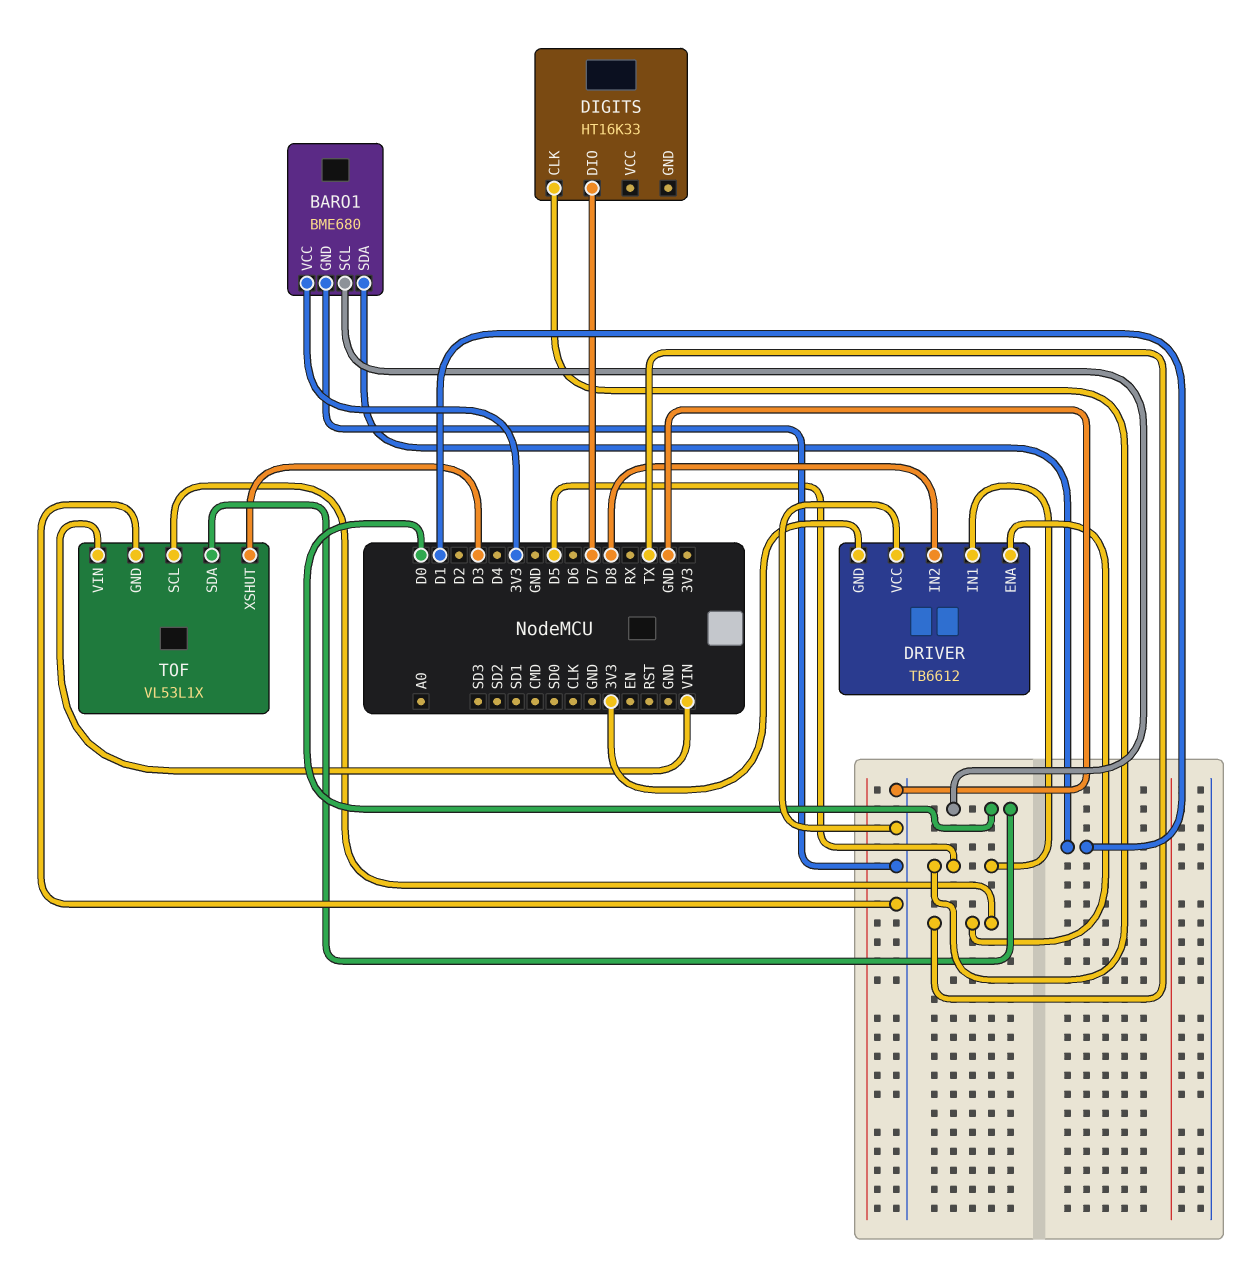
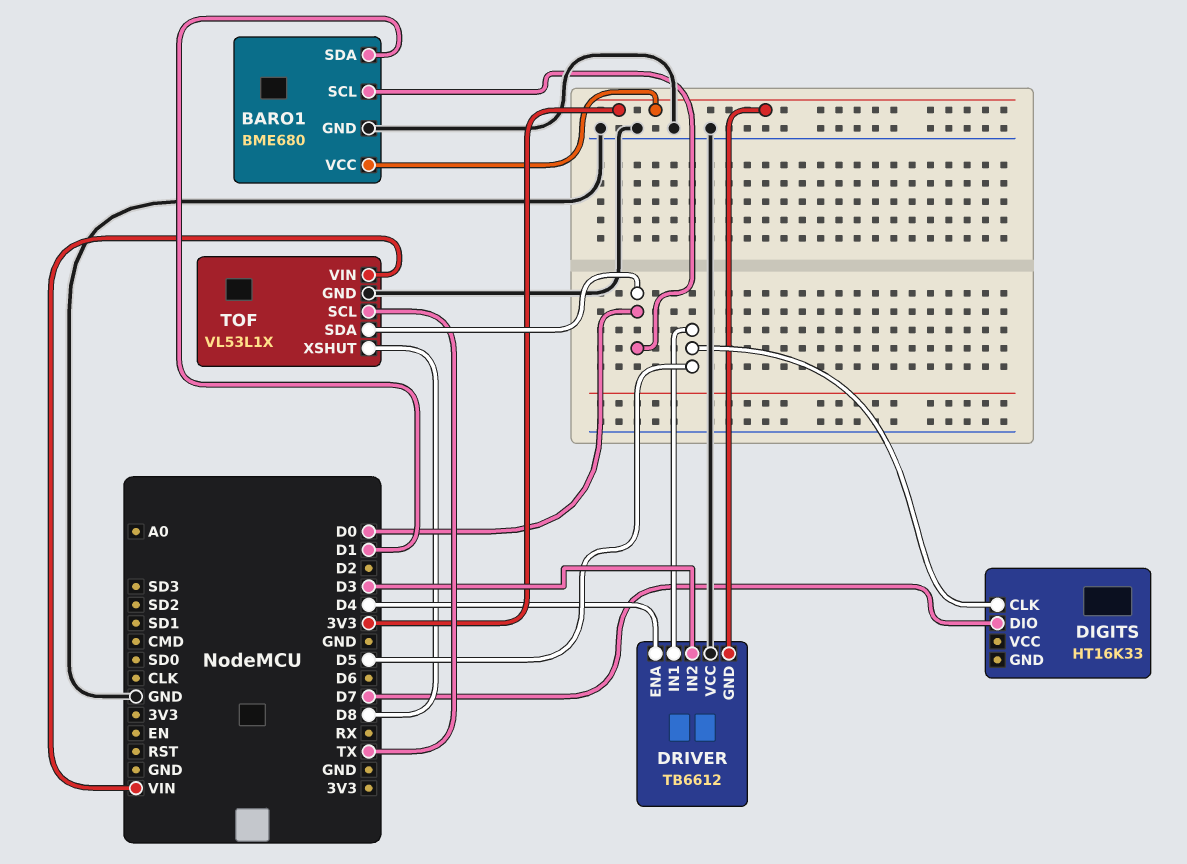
DRIVER pin ENA: TX -> D4
DRIVER pin IN2: D8 -> D3
TOF pin XSHUT: D3 -> D8

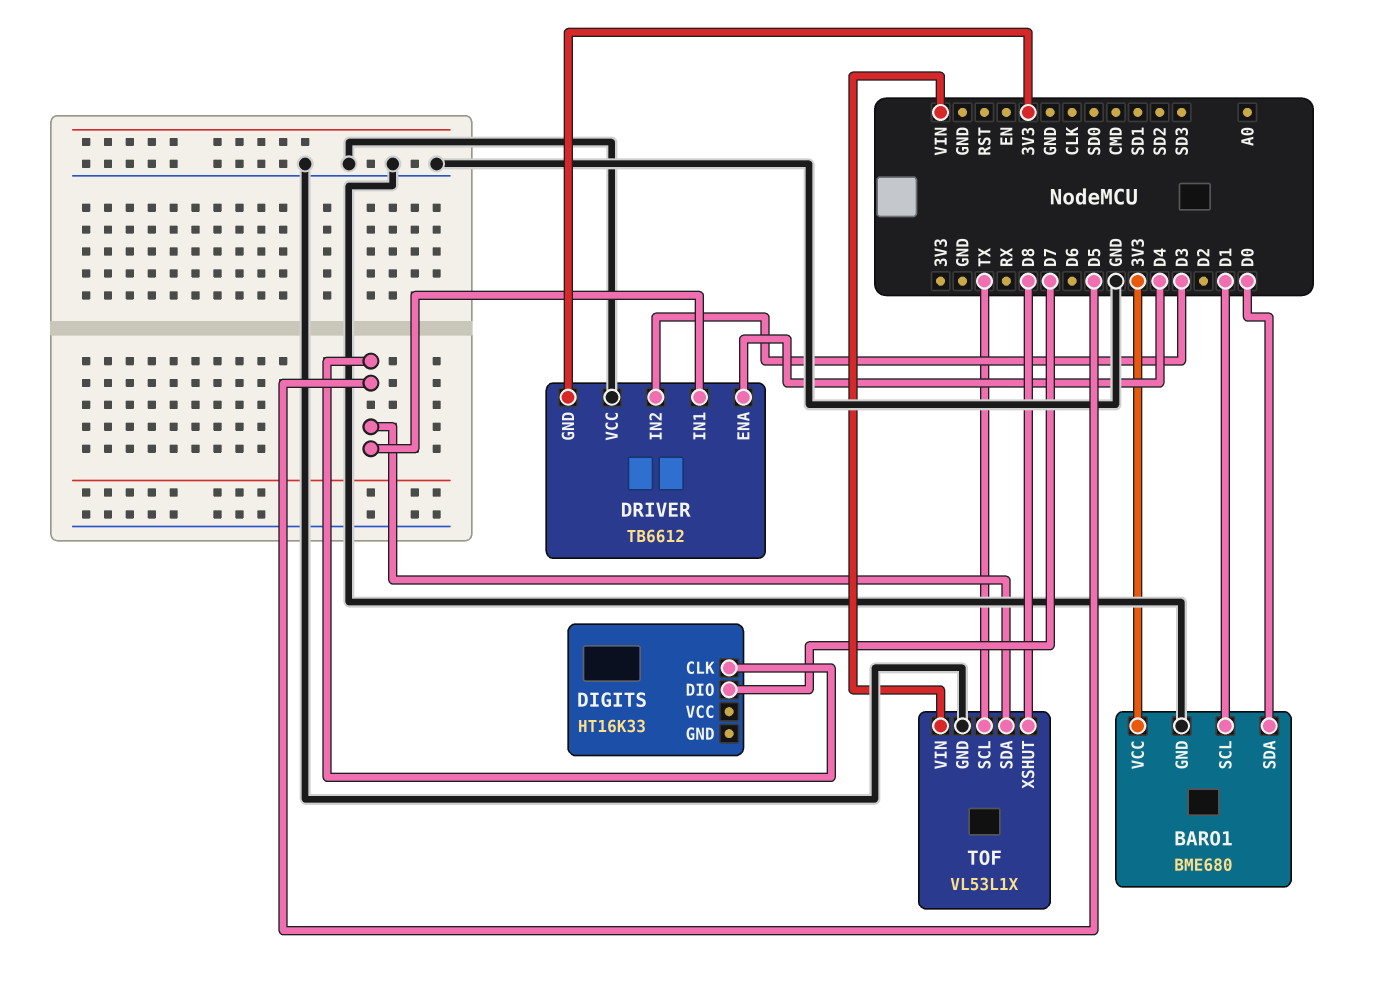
BARO1 pin SCL: D0 -> D1
BARO1 pin SDA: D1 -> D0
TOF pin SDA: D0 -> D5

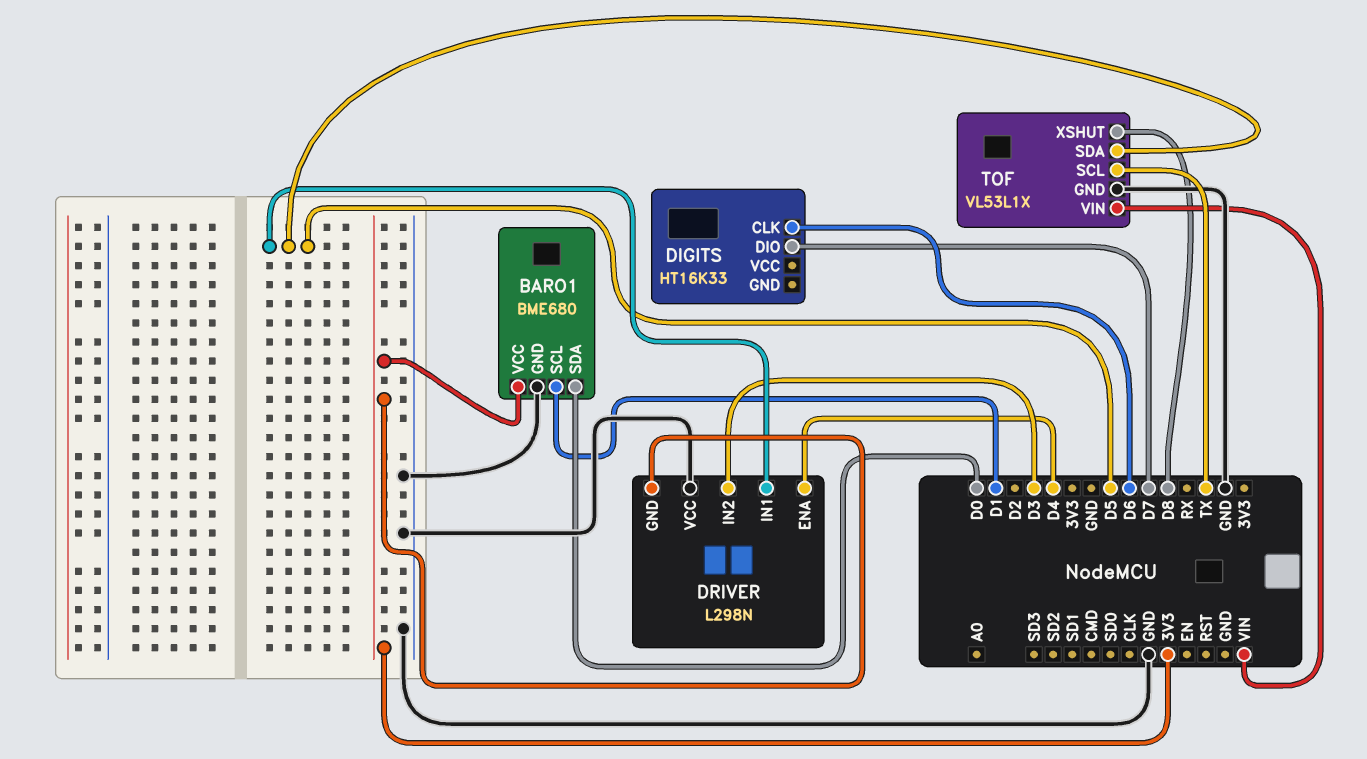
DIGITS pin CLK: D5 -> D6
DRIVER: TB6612 -> L298N

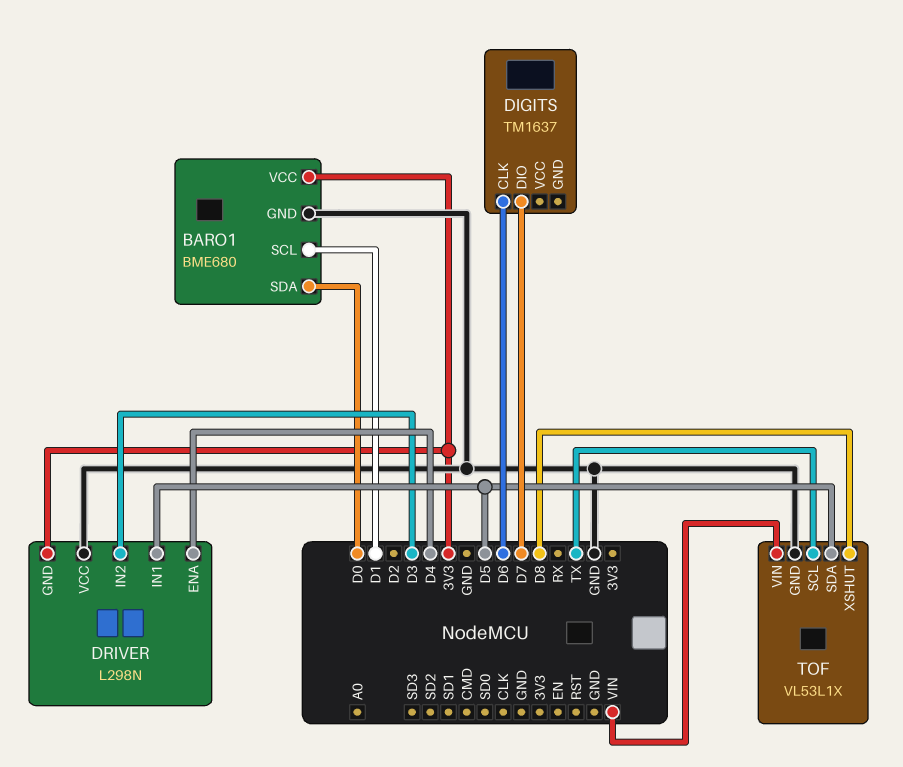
DIGITS: HT16K33 -> TM1637

